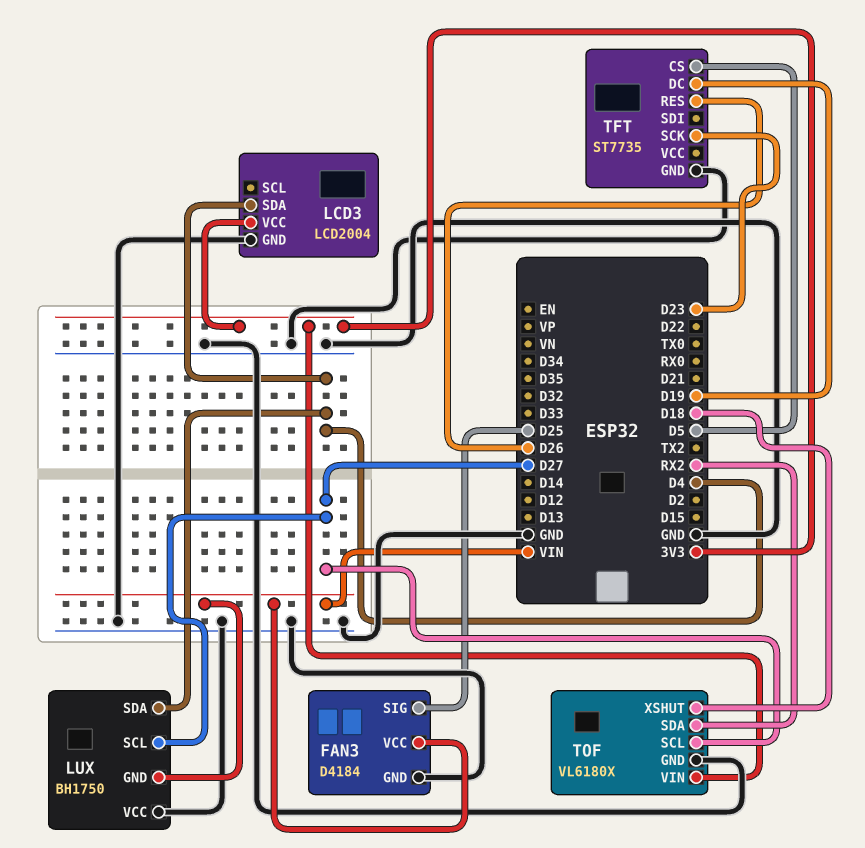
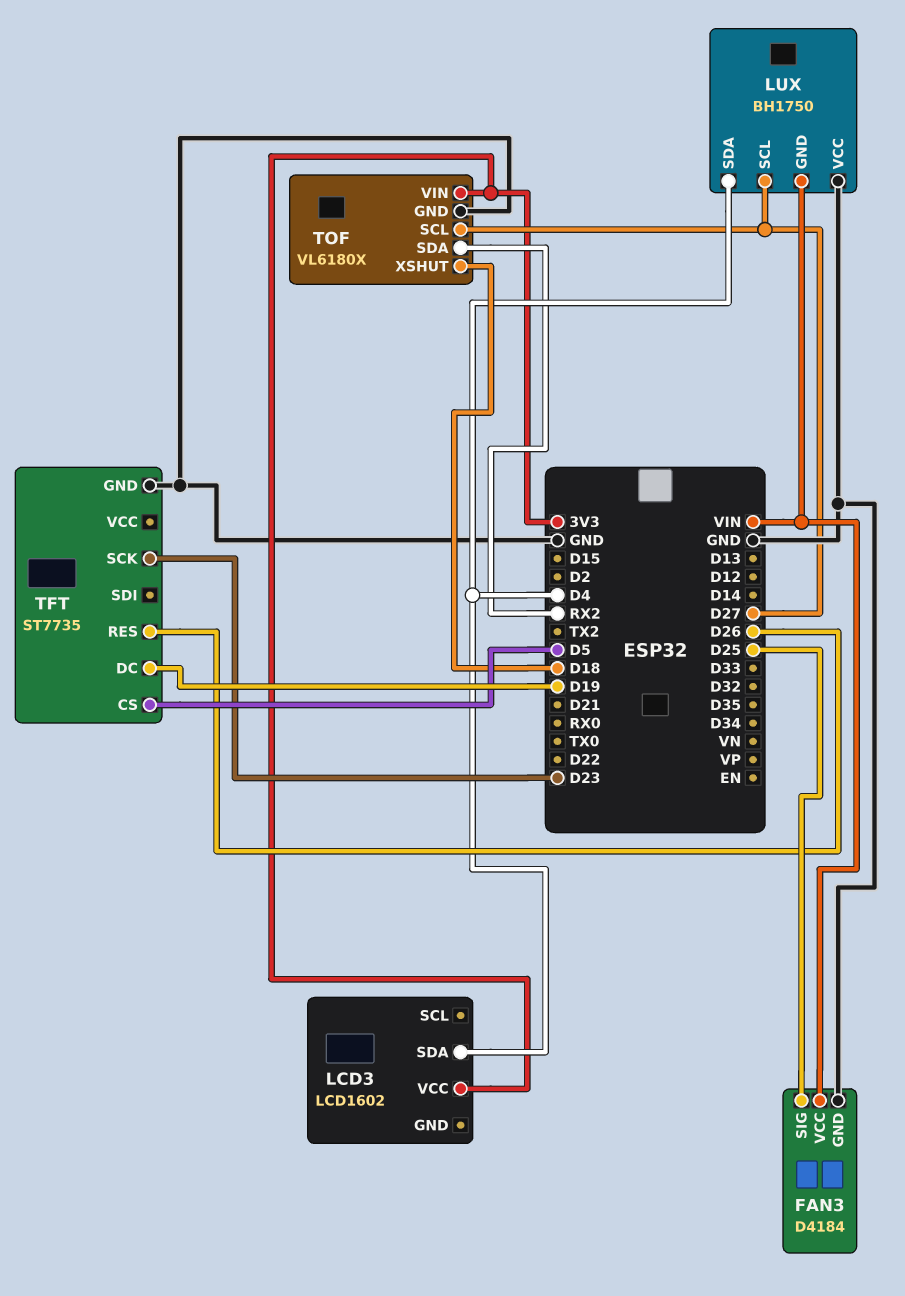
LCD3: LCD2004 -> LCD1602
LCD3 pin GND: GND -> none

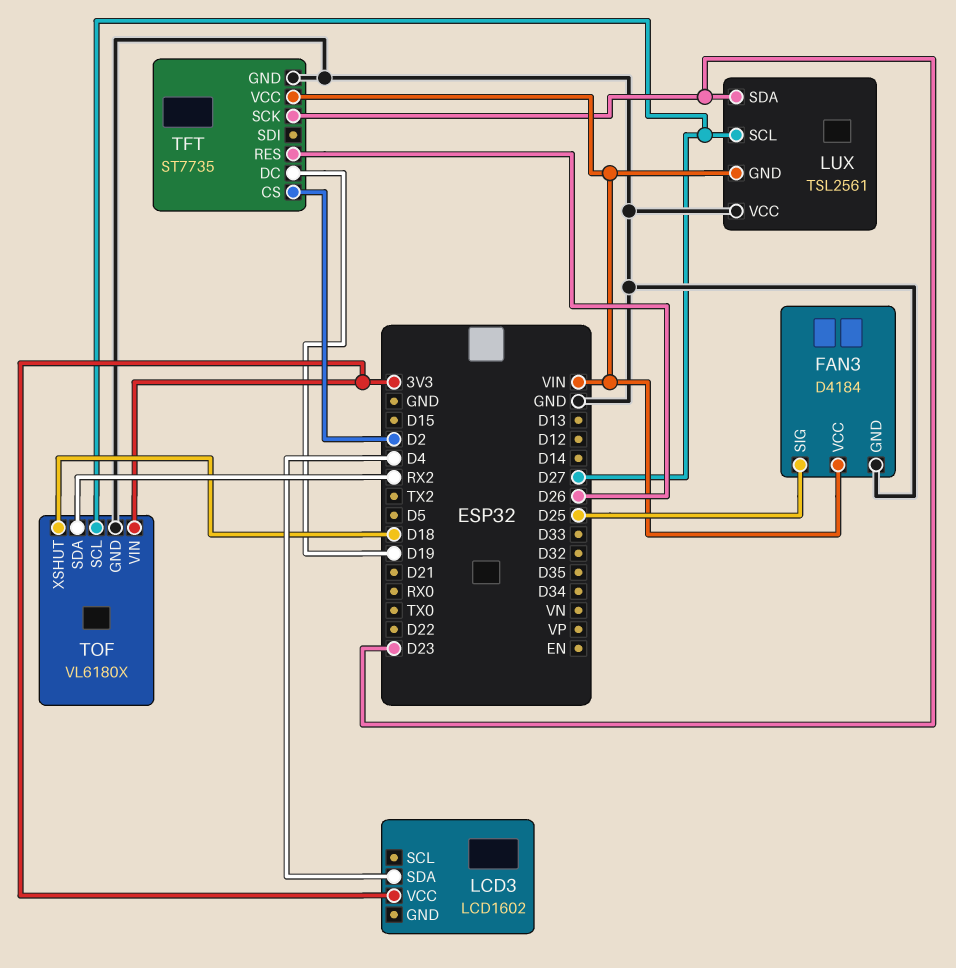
LUX: BH1750 -> TSL2561
LUX pin SDA: D4 -> D23
TFT pin CS: D5 -> D2
TFT pin VCC: none -> VIN

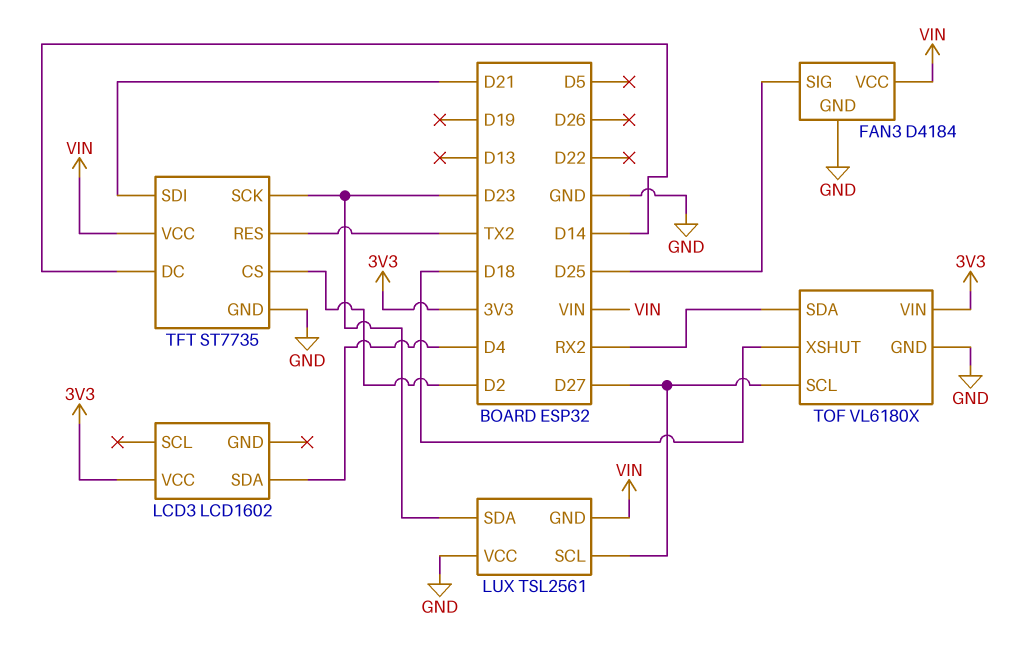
TFT pin DC: D19 -> D14
TFT pin RES: D26 -> TX2
TFT pin SDI: none -> D21

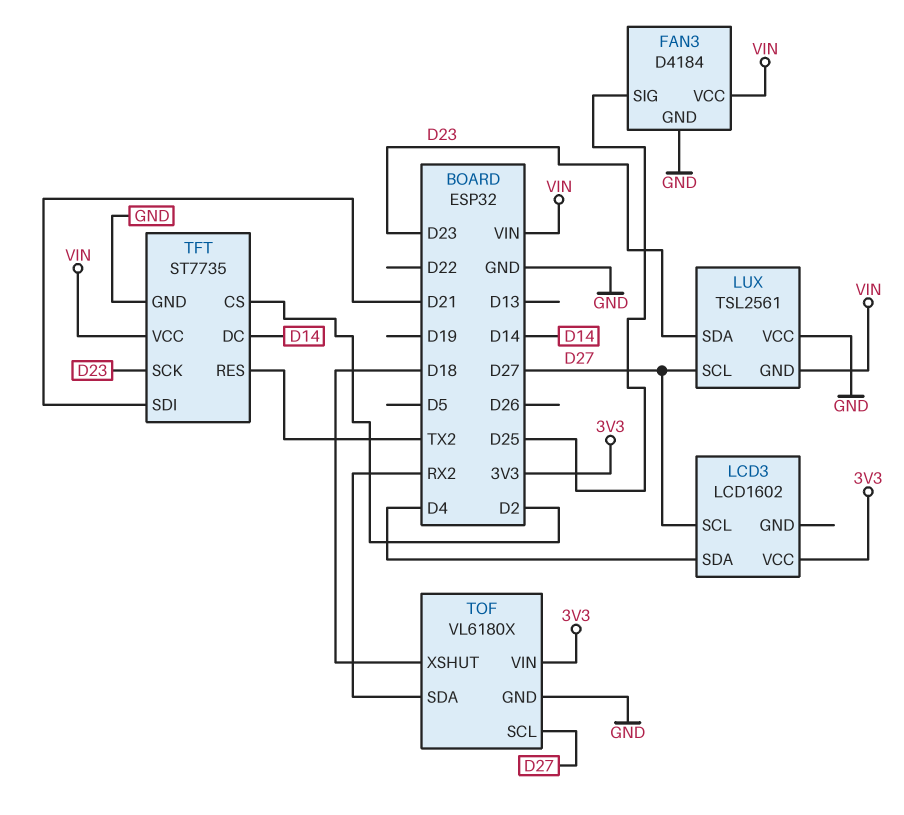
LCD3 pin SCL: none -> D27

